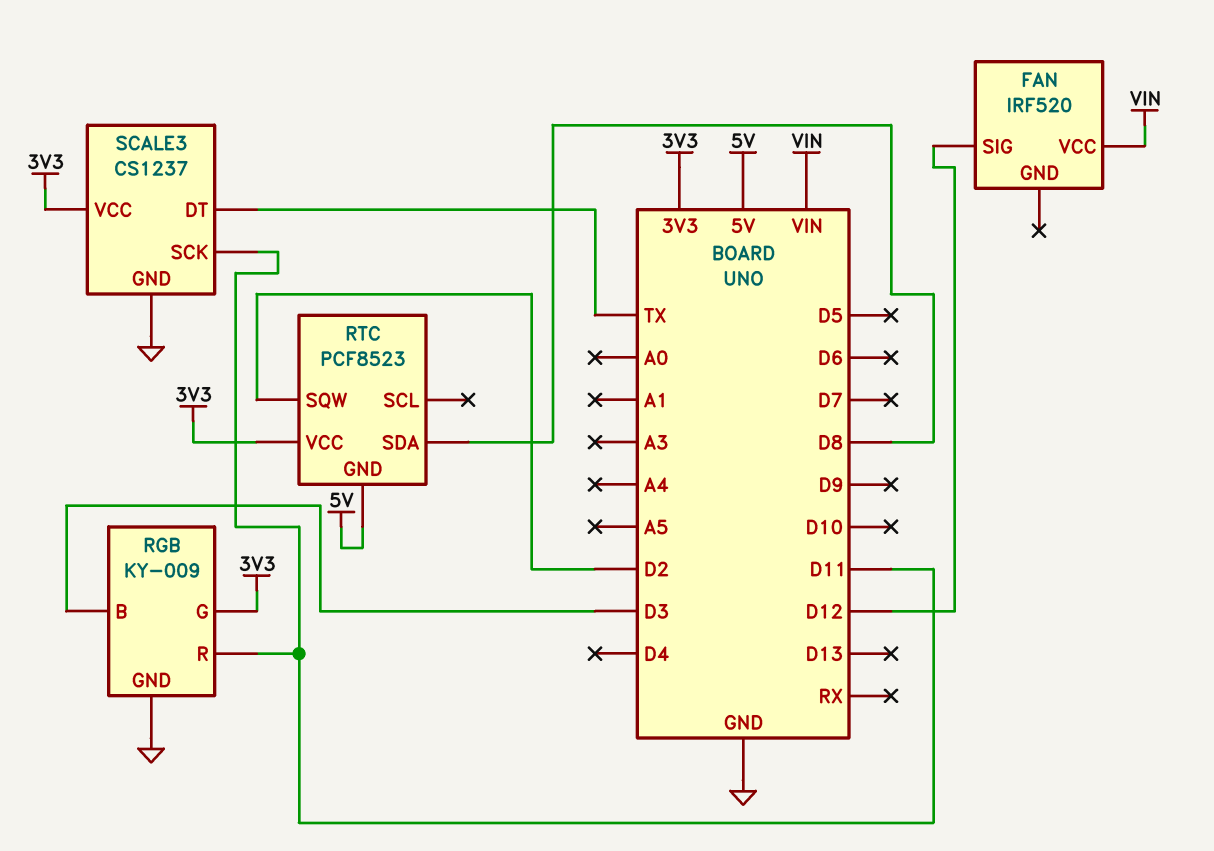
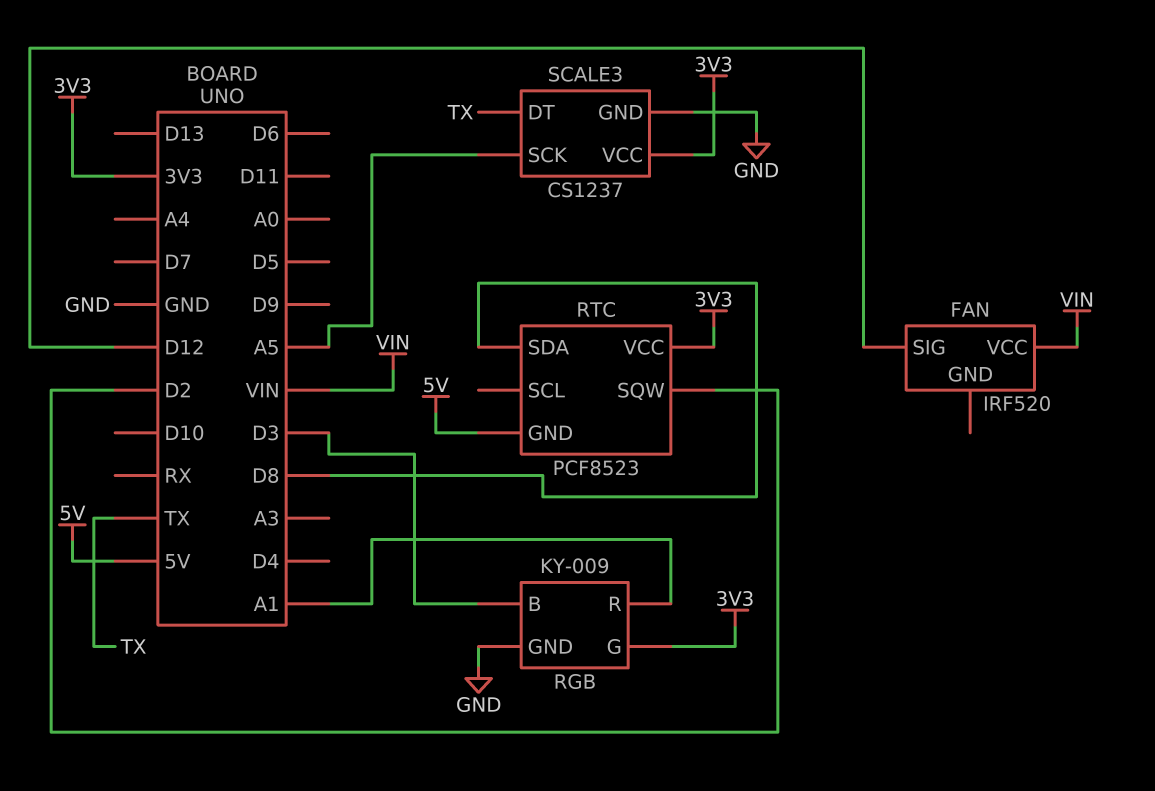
RGB pin R: D11 -> A1
SCALE3 pin SCK: D11 -> A5

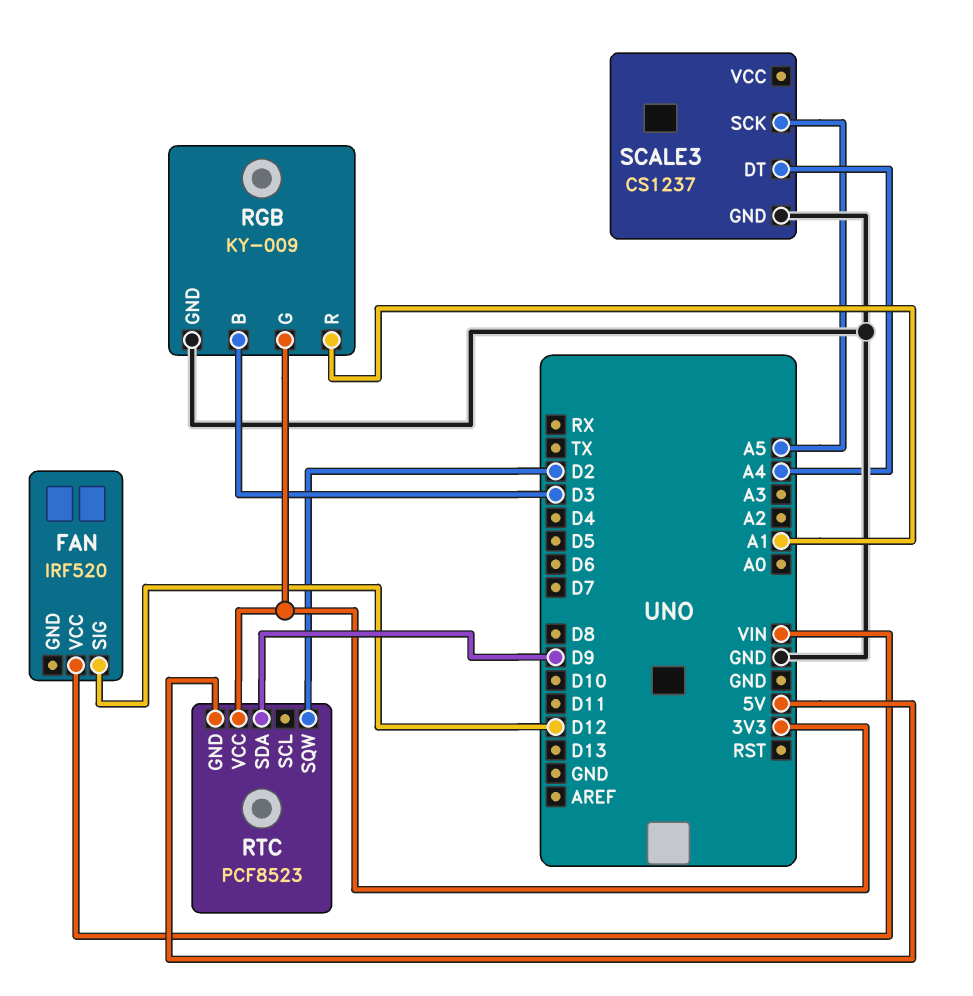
RTC pin SDA: D8 -> D9
SCALE3 pin DT: TX -> A4
SCALE3 pin VCC: 3V3 -> none

